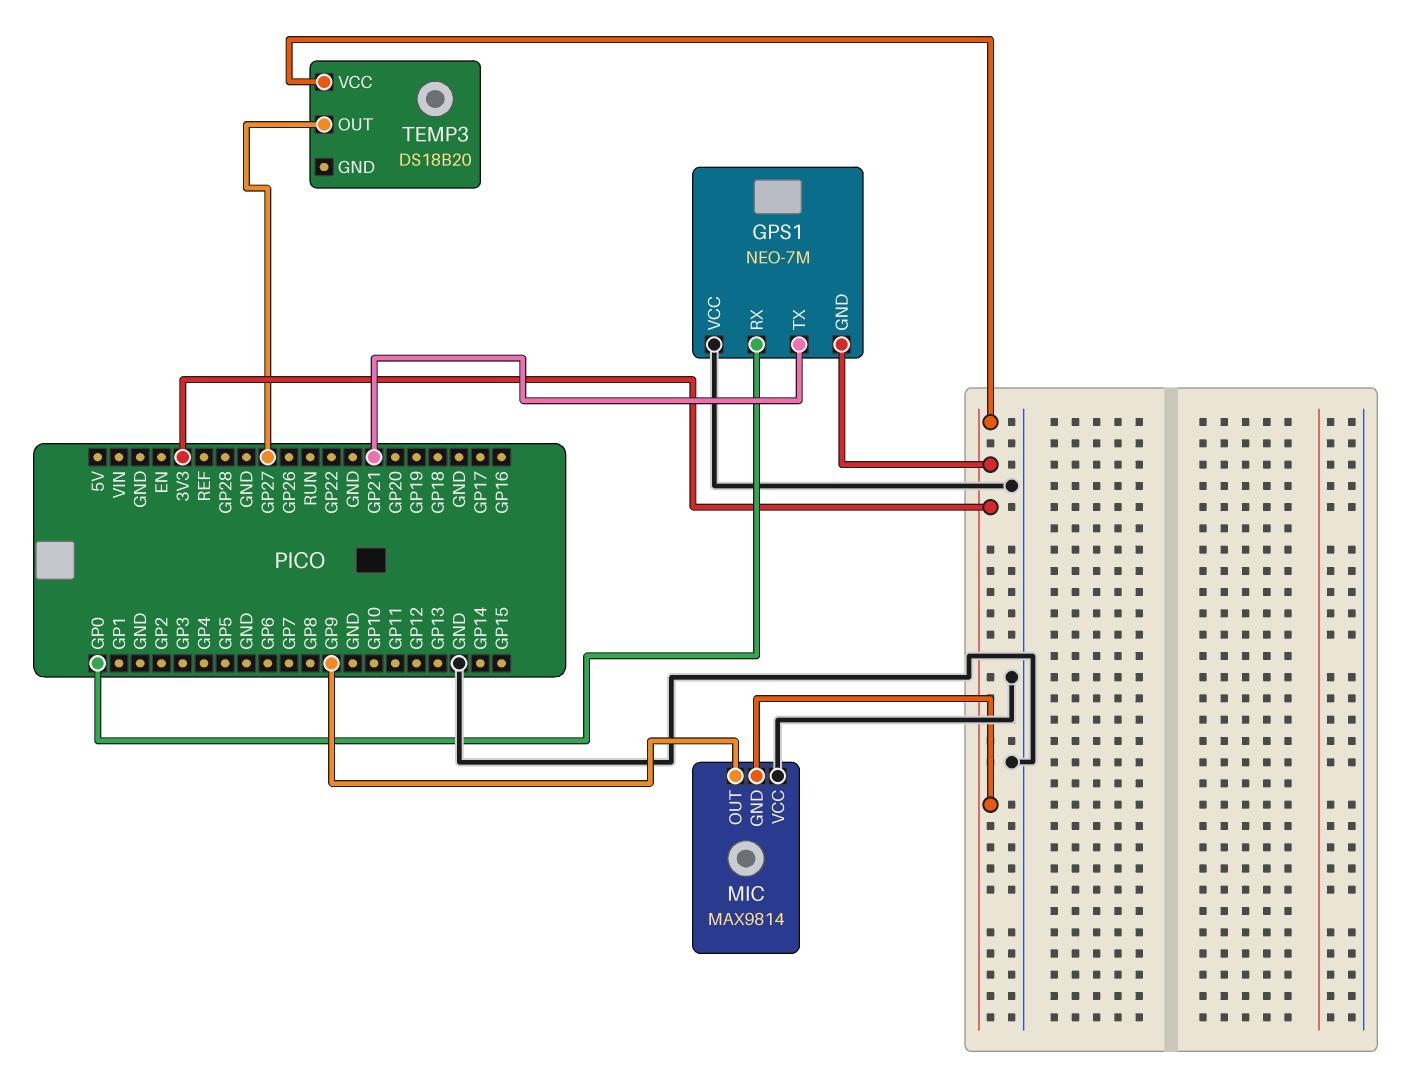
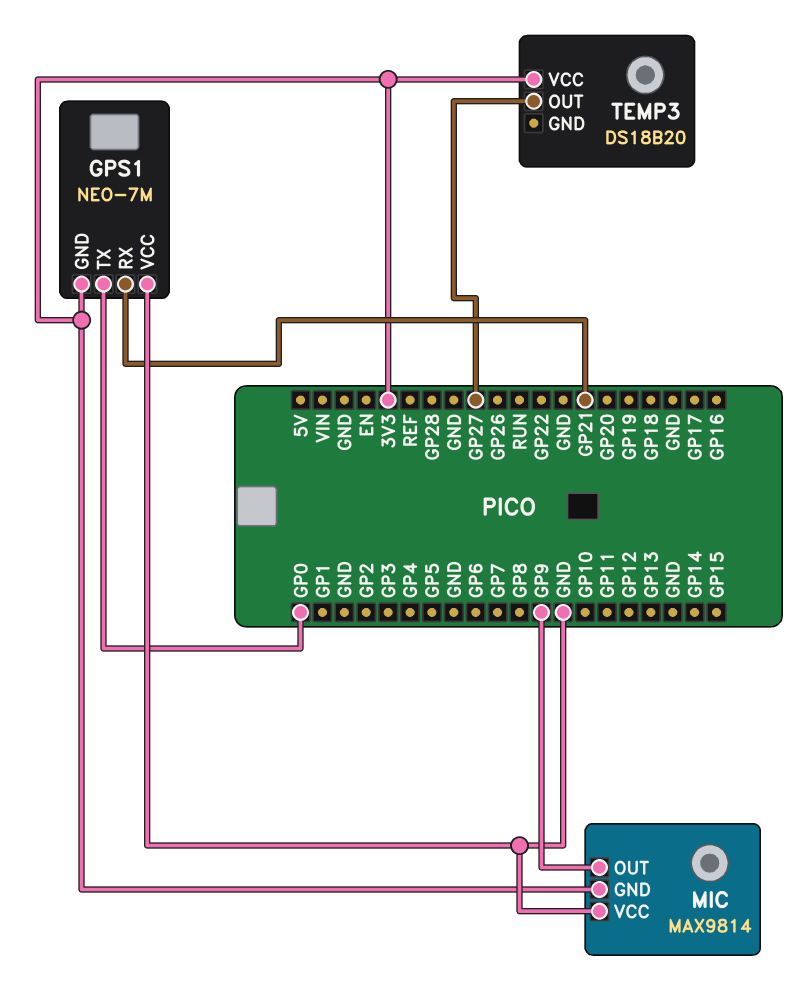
GPS1 pin RX: GP0 -> GP21
GPS1 pin TX: GP21 -> GP0

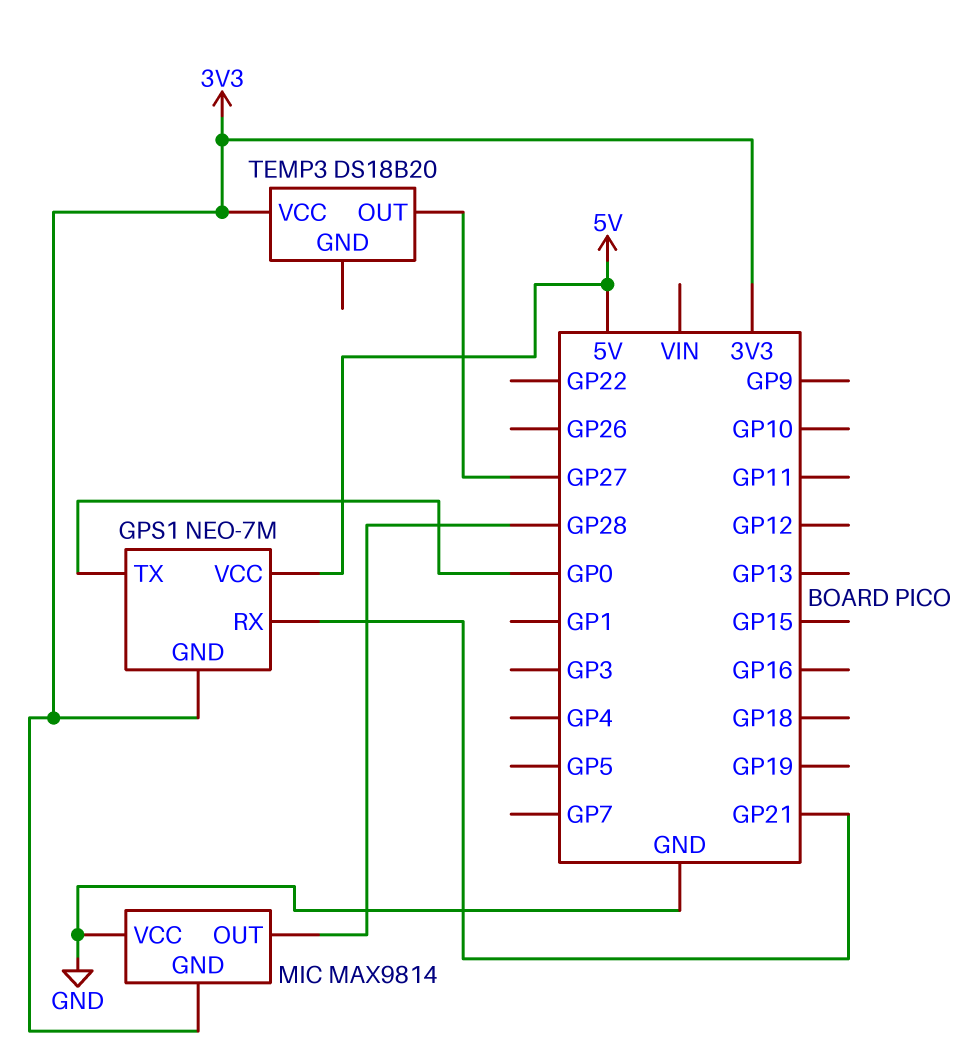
GPS1 pin VCC: GND -> 5V
MIC pin OUT: GP9 -> GP28

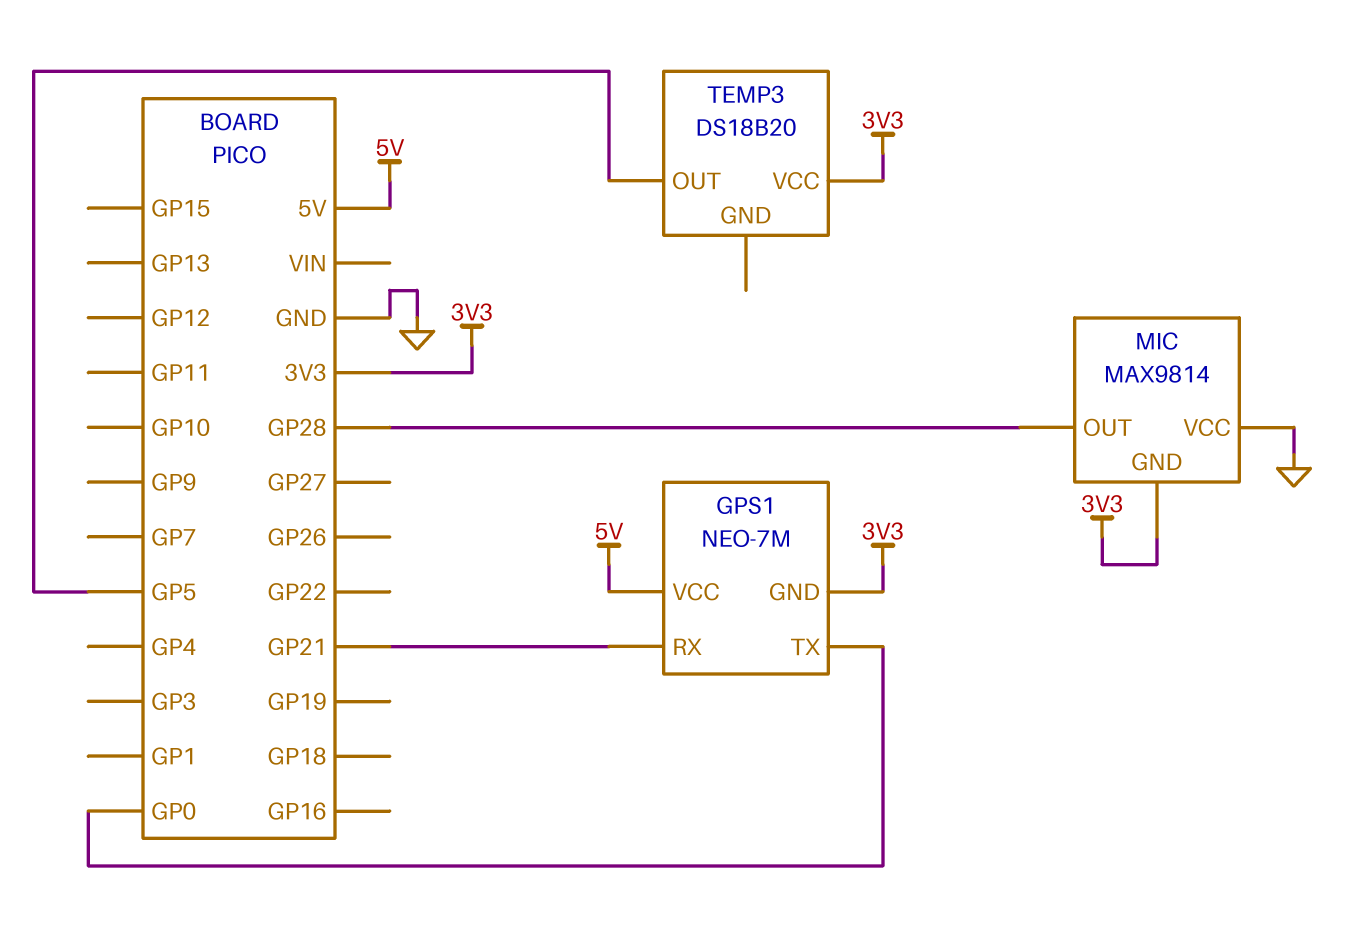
TEMP3 pin OUT: GP27 -> GP5

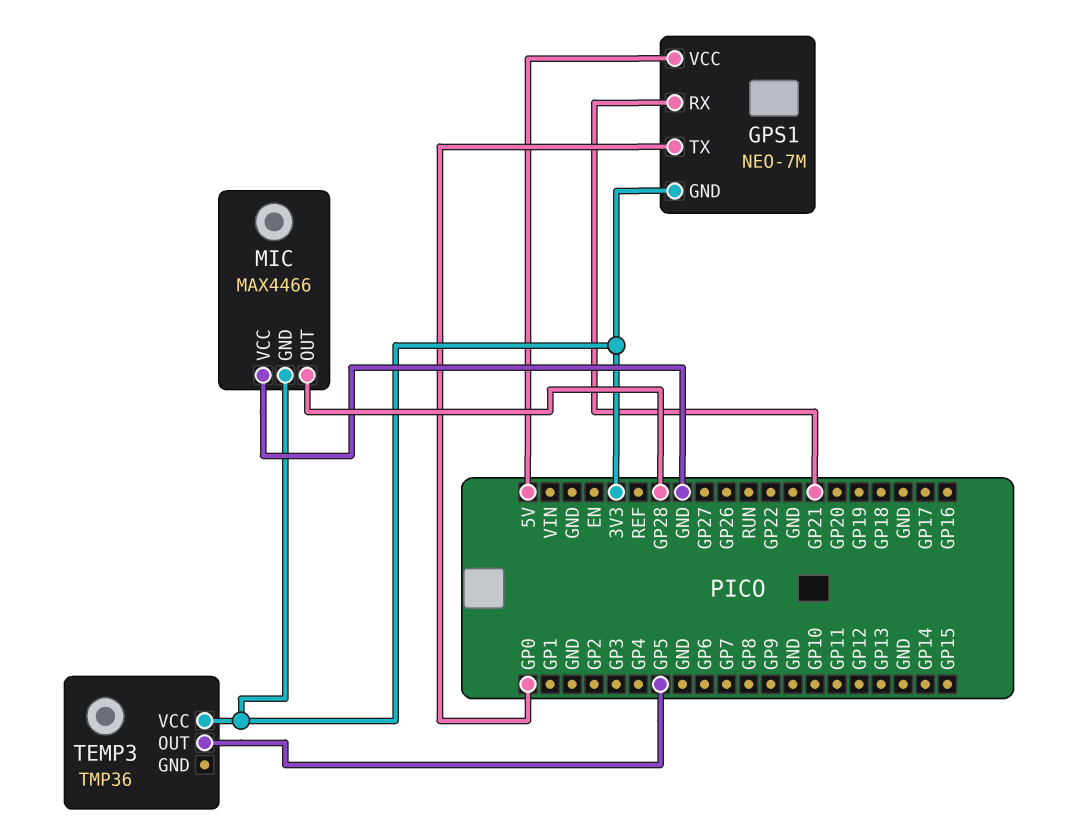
MIC: MAX9814 -> MAX4466
TEMP3: DS18B20 -> TMP36

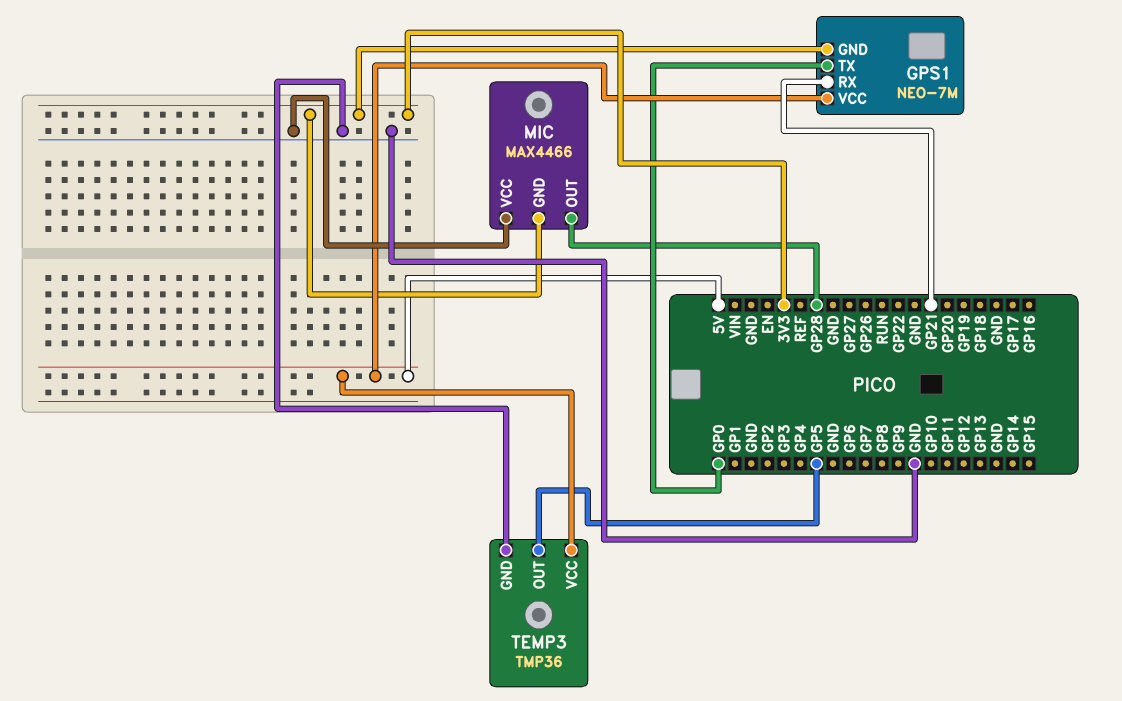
TEMP3 pin GND: none -> GND
TEMP3 pin VCC: 3V3 -> 5V

